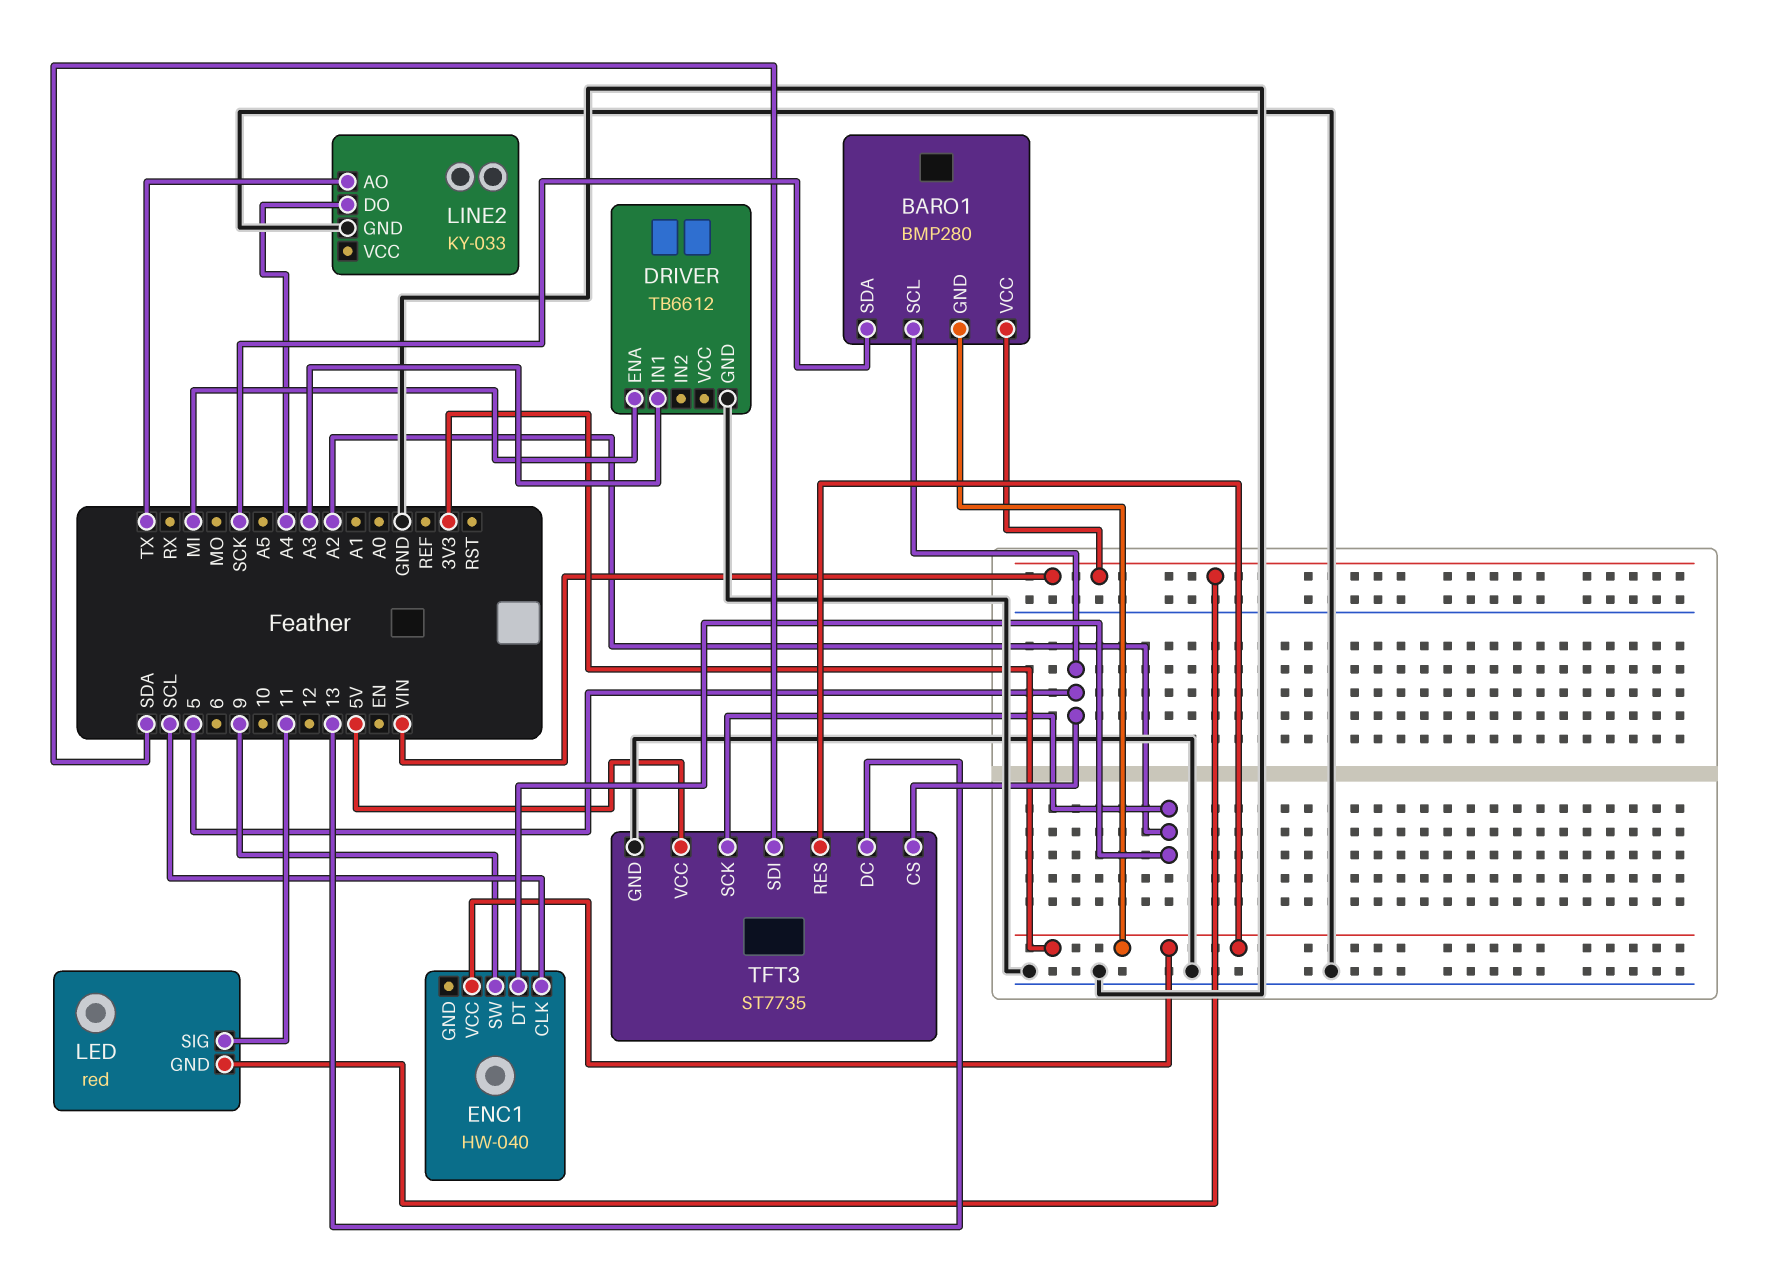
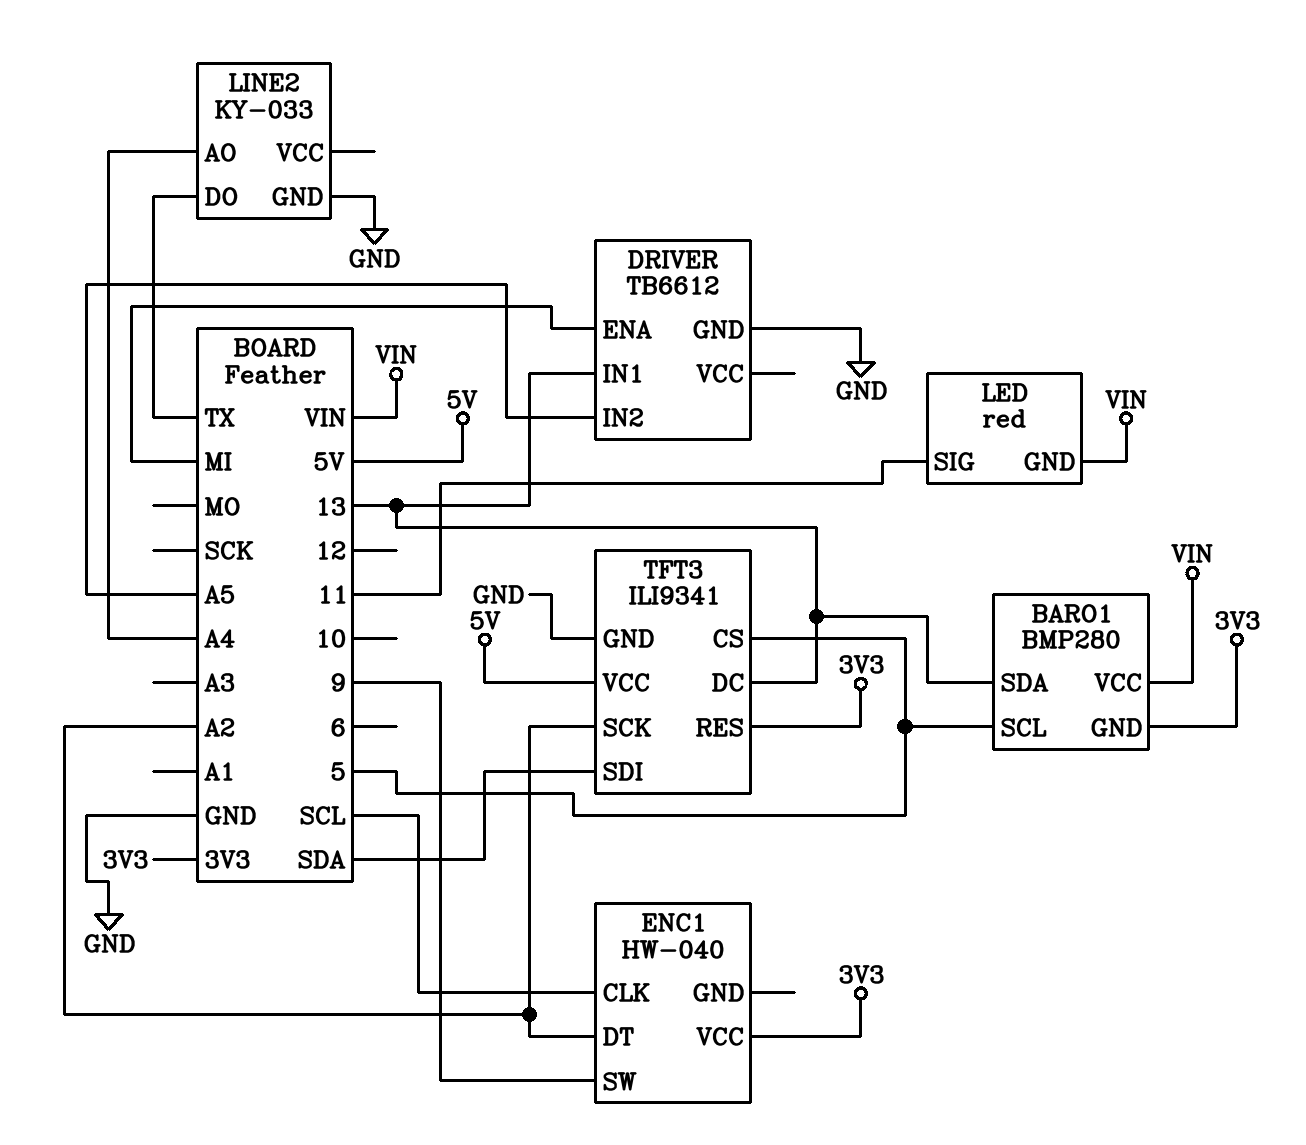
BARO1 pin SDA: SCK -> 13
DRIVER pin IN1: A3 -> 13
DRIVER pin IN2: none -> A5
LINE2 pin AO: TX -> A4
LINE2 pin DO: A4 -> TX
TFT3: ST7735 -> ILI9341

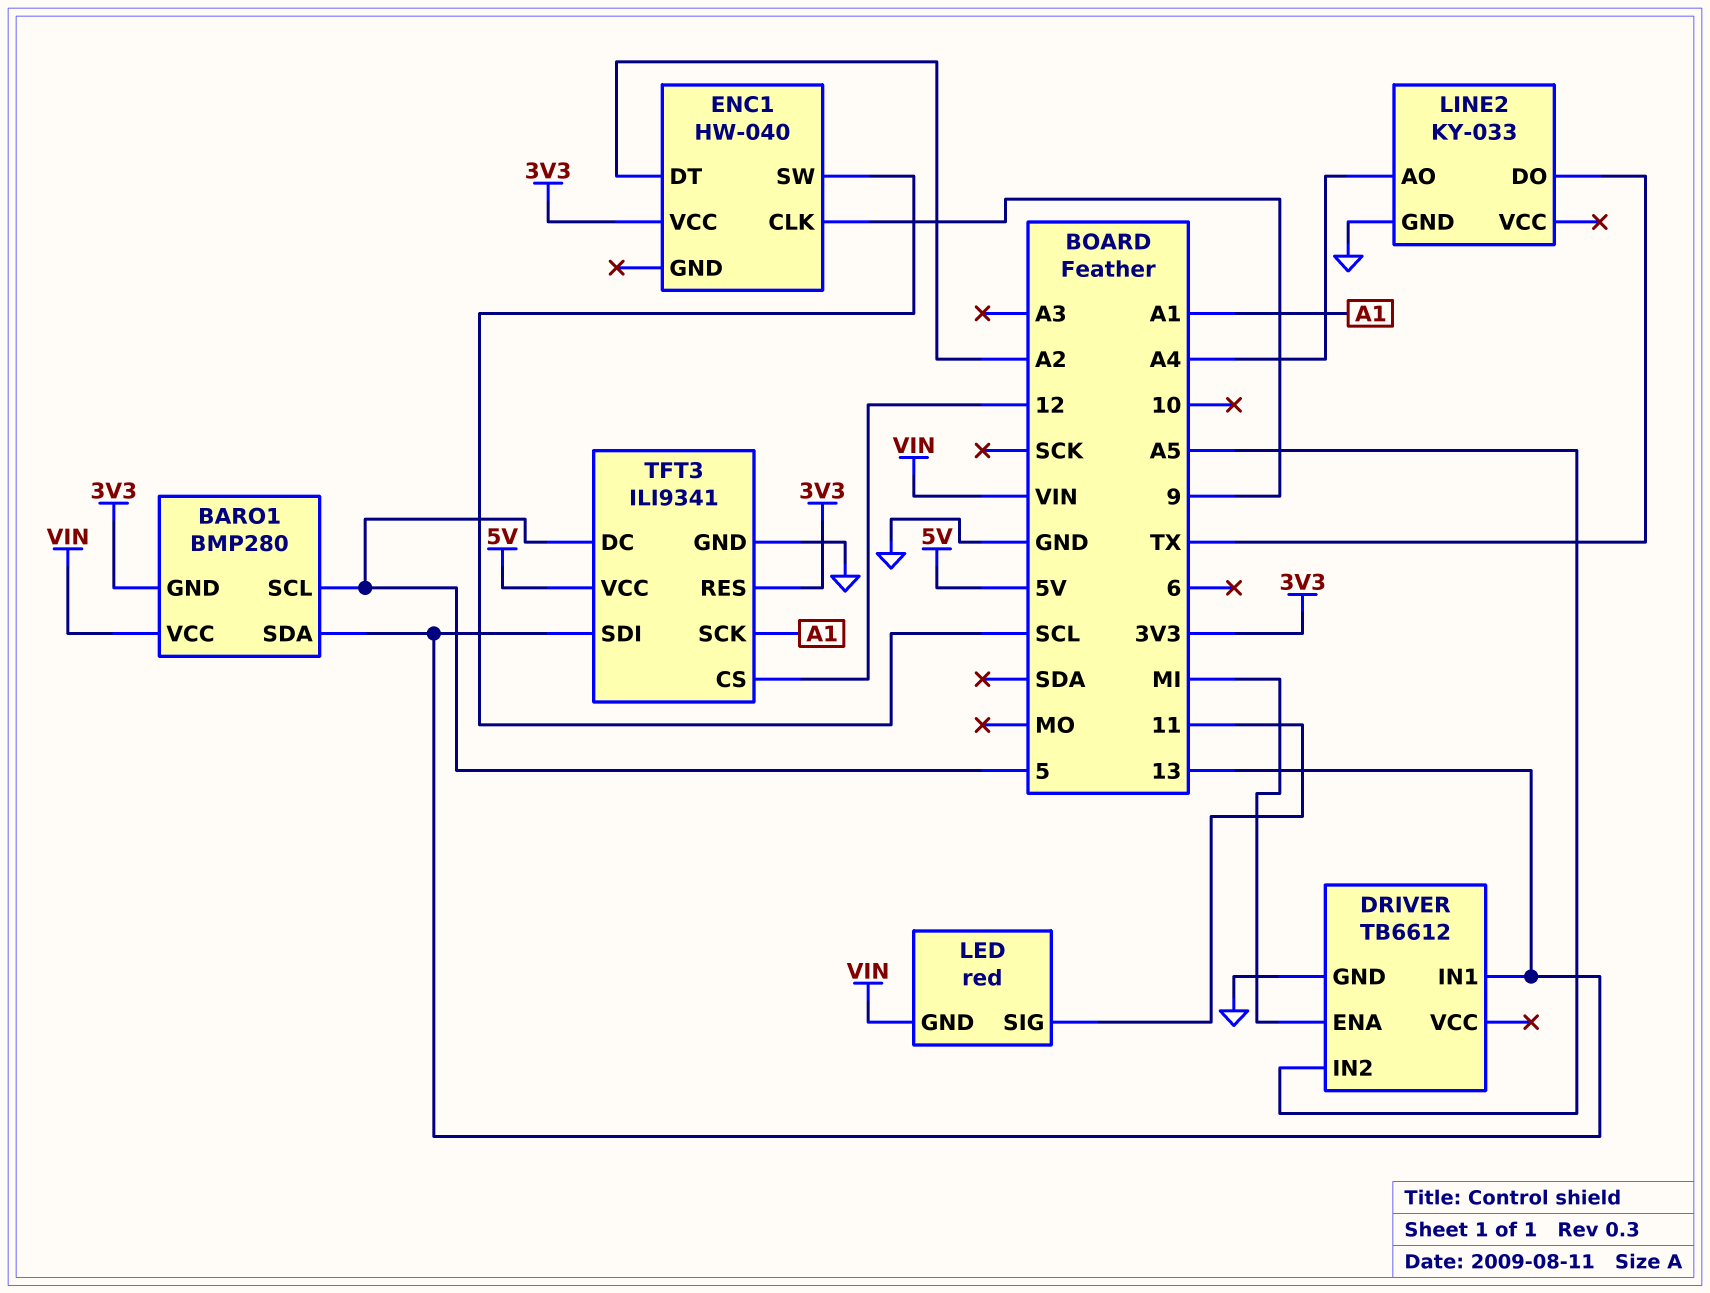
ENC1 pin CLK: SCL -> 9
ENC1 pin SW: 9 -> SCL
TFT3 pin CS: 5 -> 12
TFT3 pin DC: 13 -> 5
TFT3 pin SCK: A2 -> A1
TFT3 pin SDI: SDA -> 13

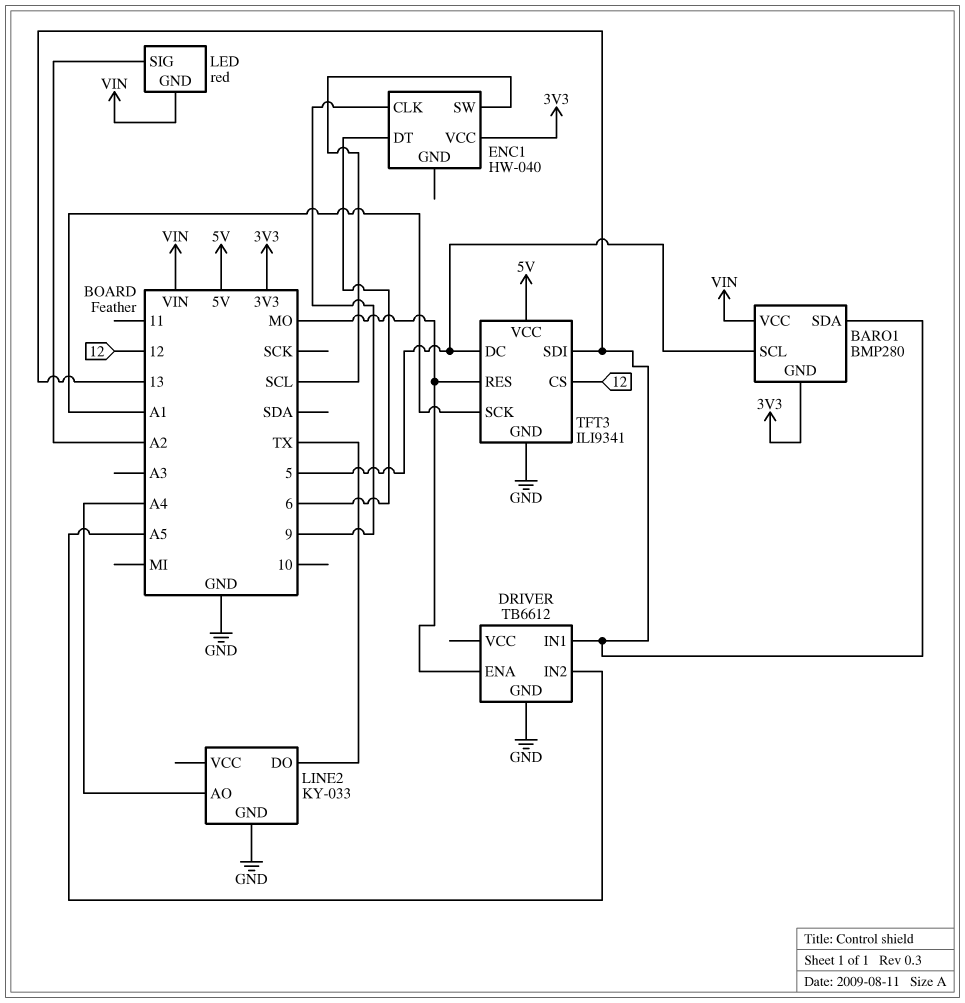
DRIVER pin ENA: MI -> MO
ENC1 pin DT: A2 -> 6
LED pin SIG: 11 -> A2
TFT3 pin RES: 3V3 -> MO

